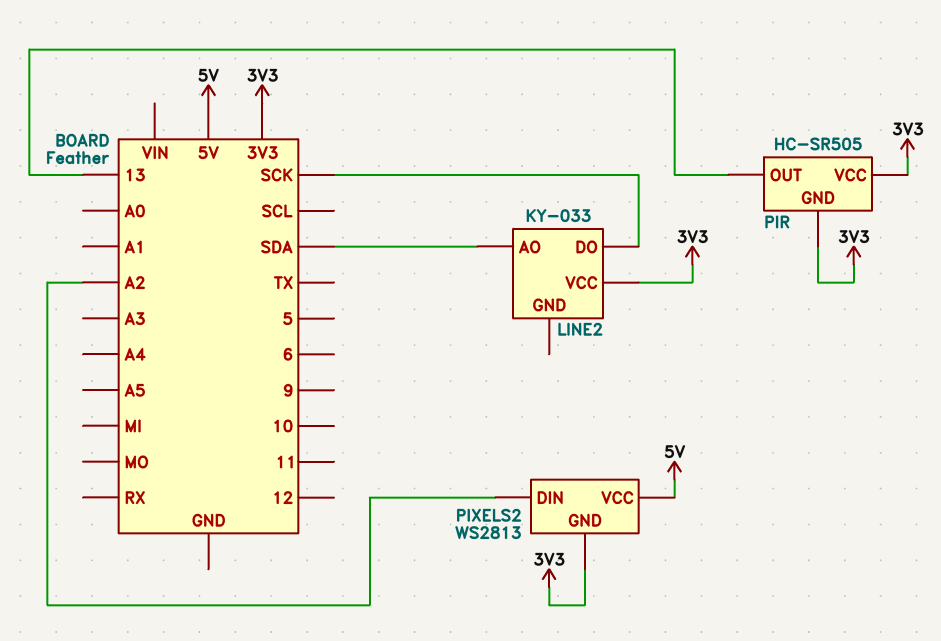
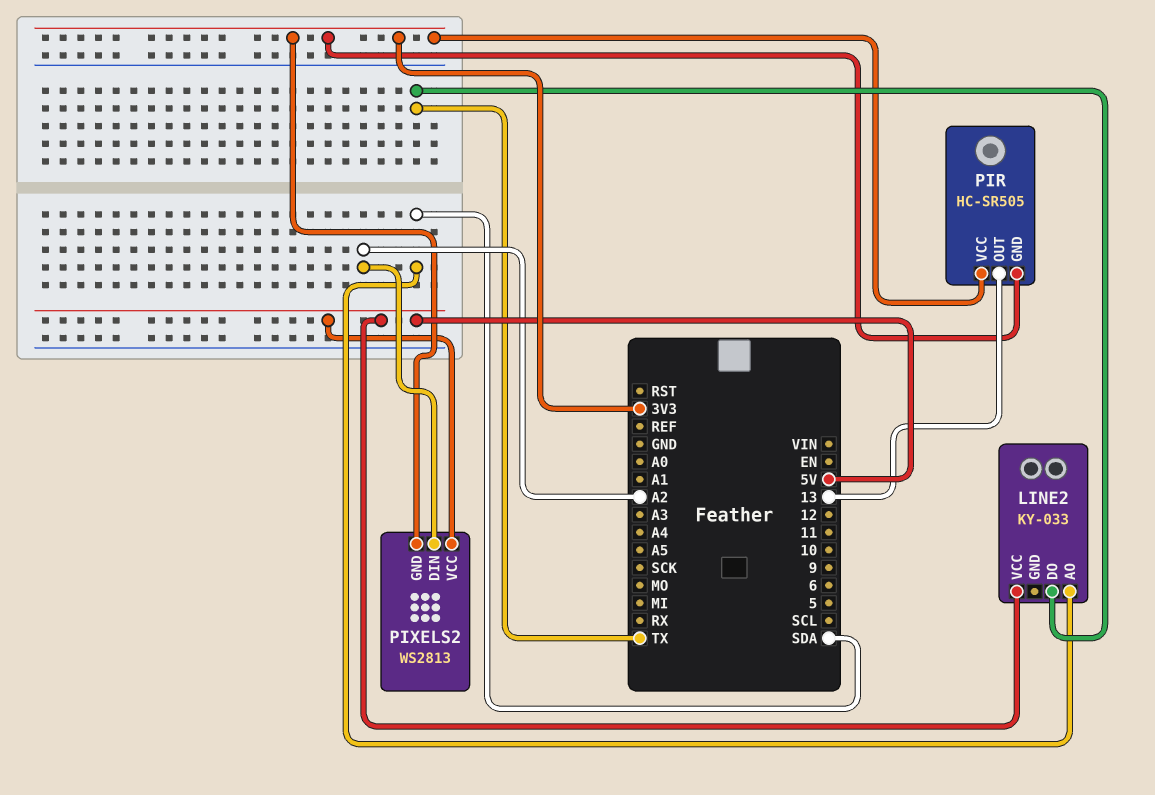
LINE2 pin DO: SCK -> TX
LINE2 pin VCC: 3V3 -> 5V

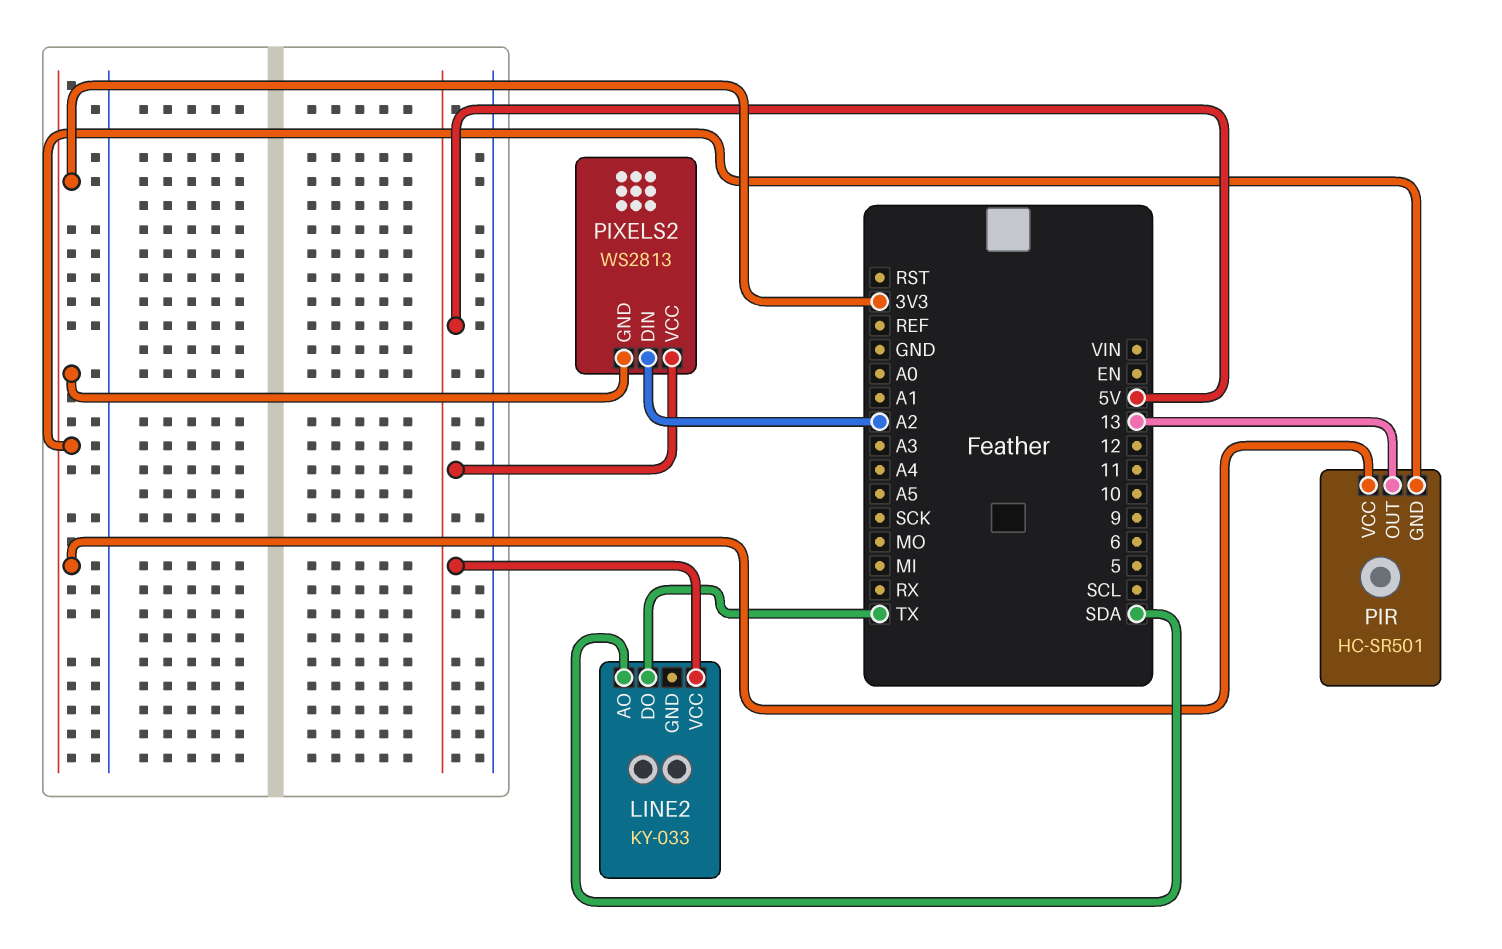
PIR: HC-SR505 -> HC-SR501

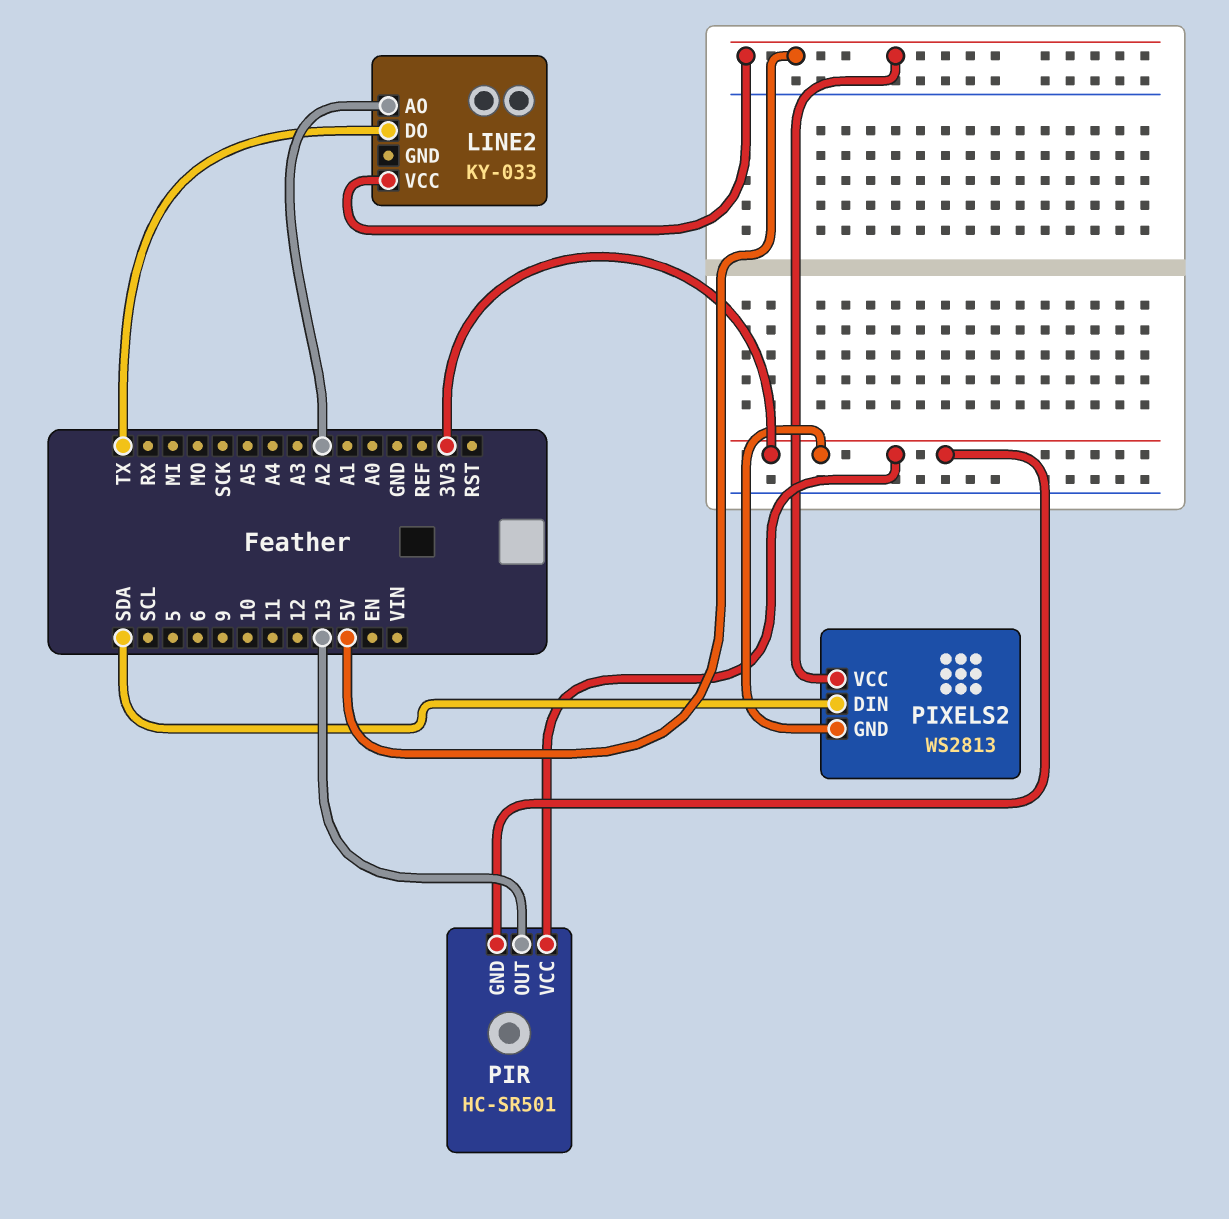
LINE2 pin AO: SDA -> A2
PIXELS2 pin DIN: A2 -> SDA

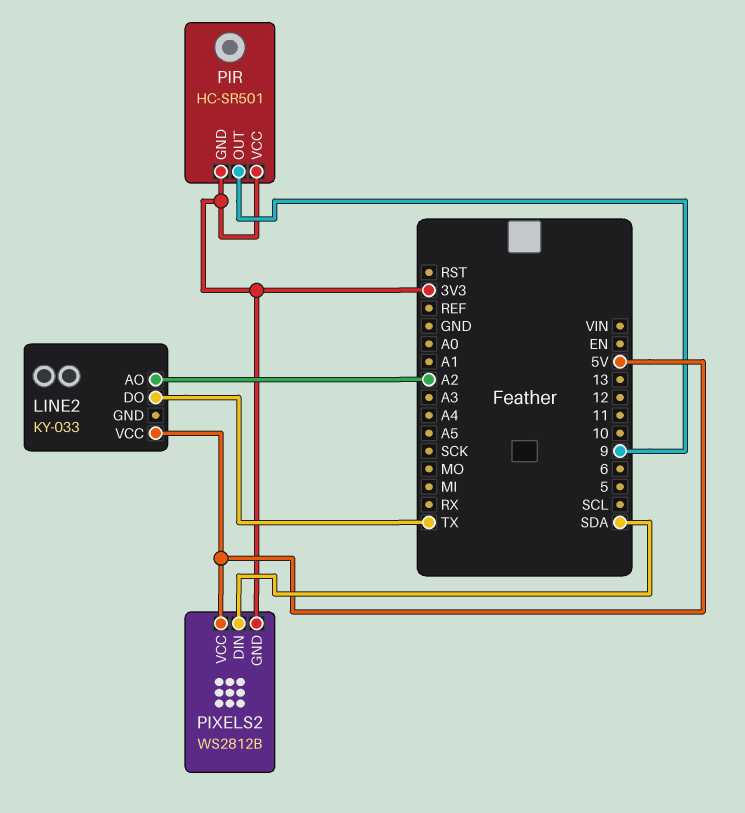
PIR pin OUT: 13 -> 9
PIXELS2: WS2813 -> WS2812B

